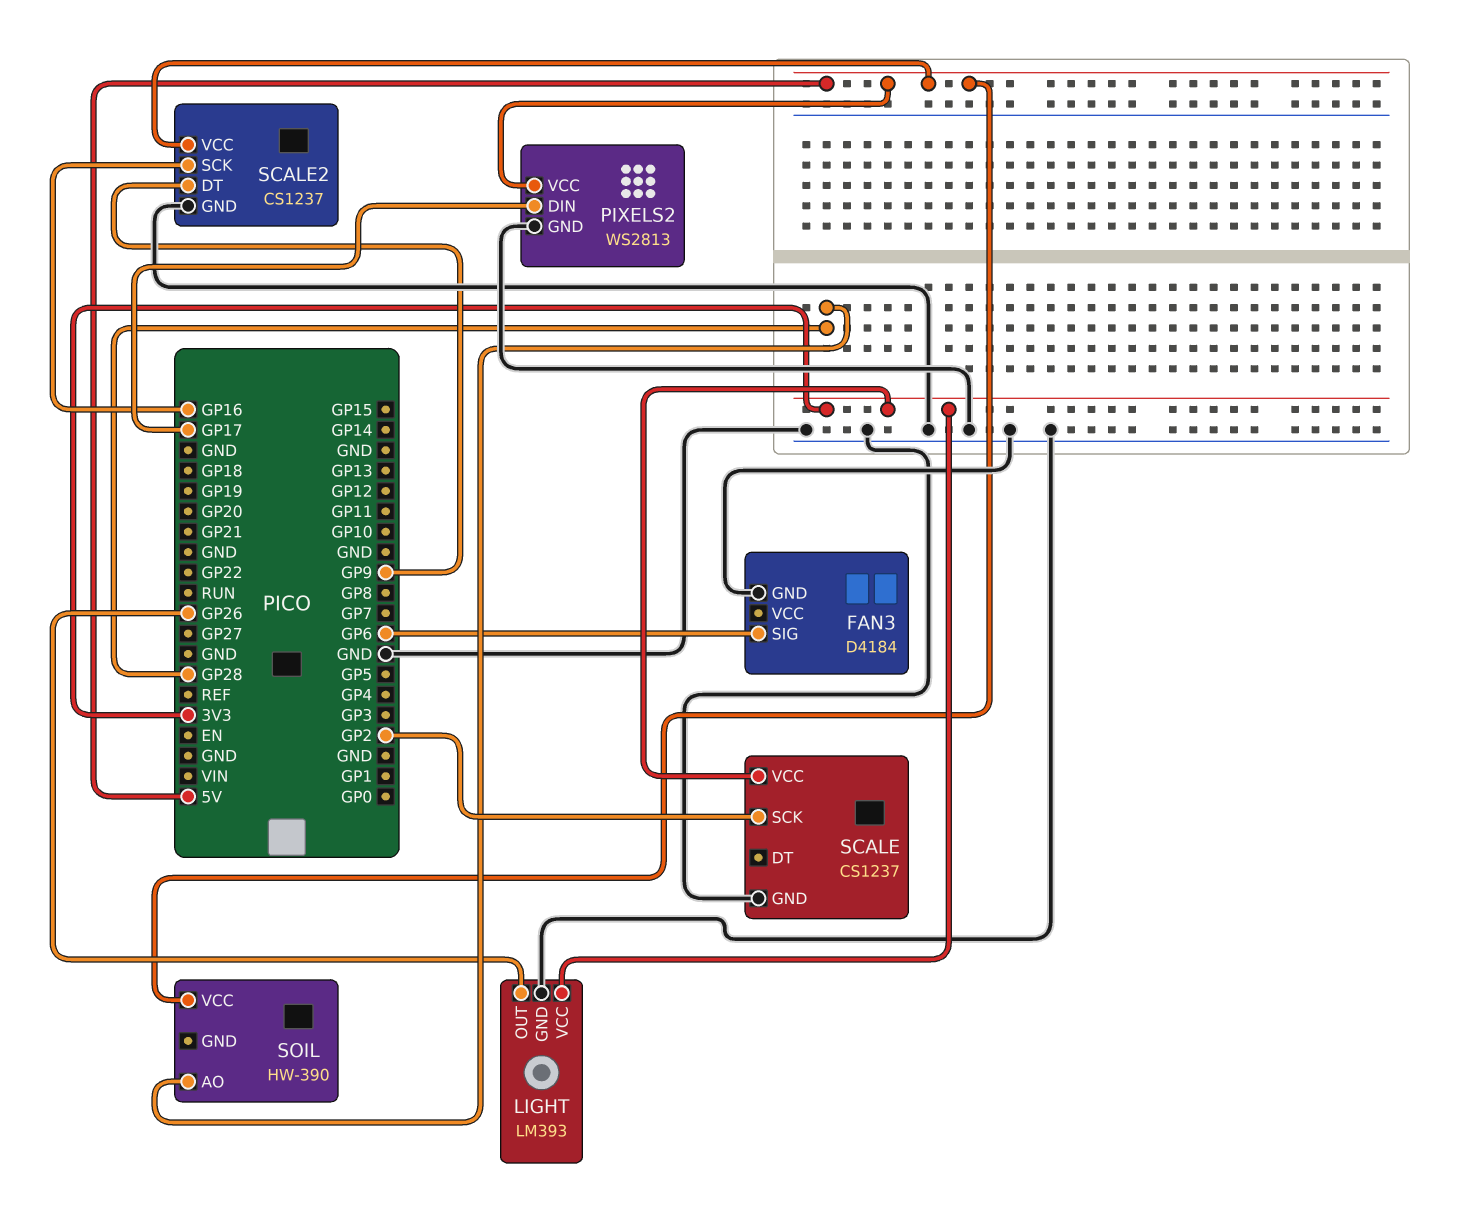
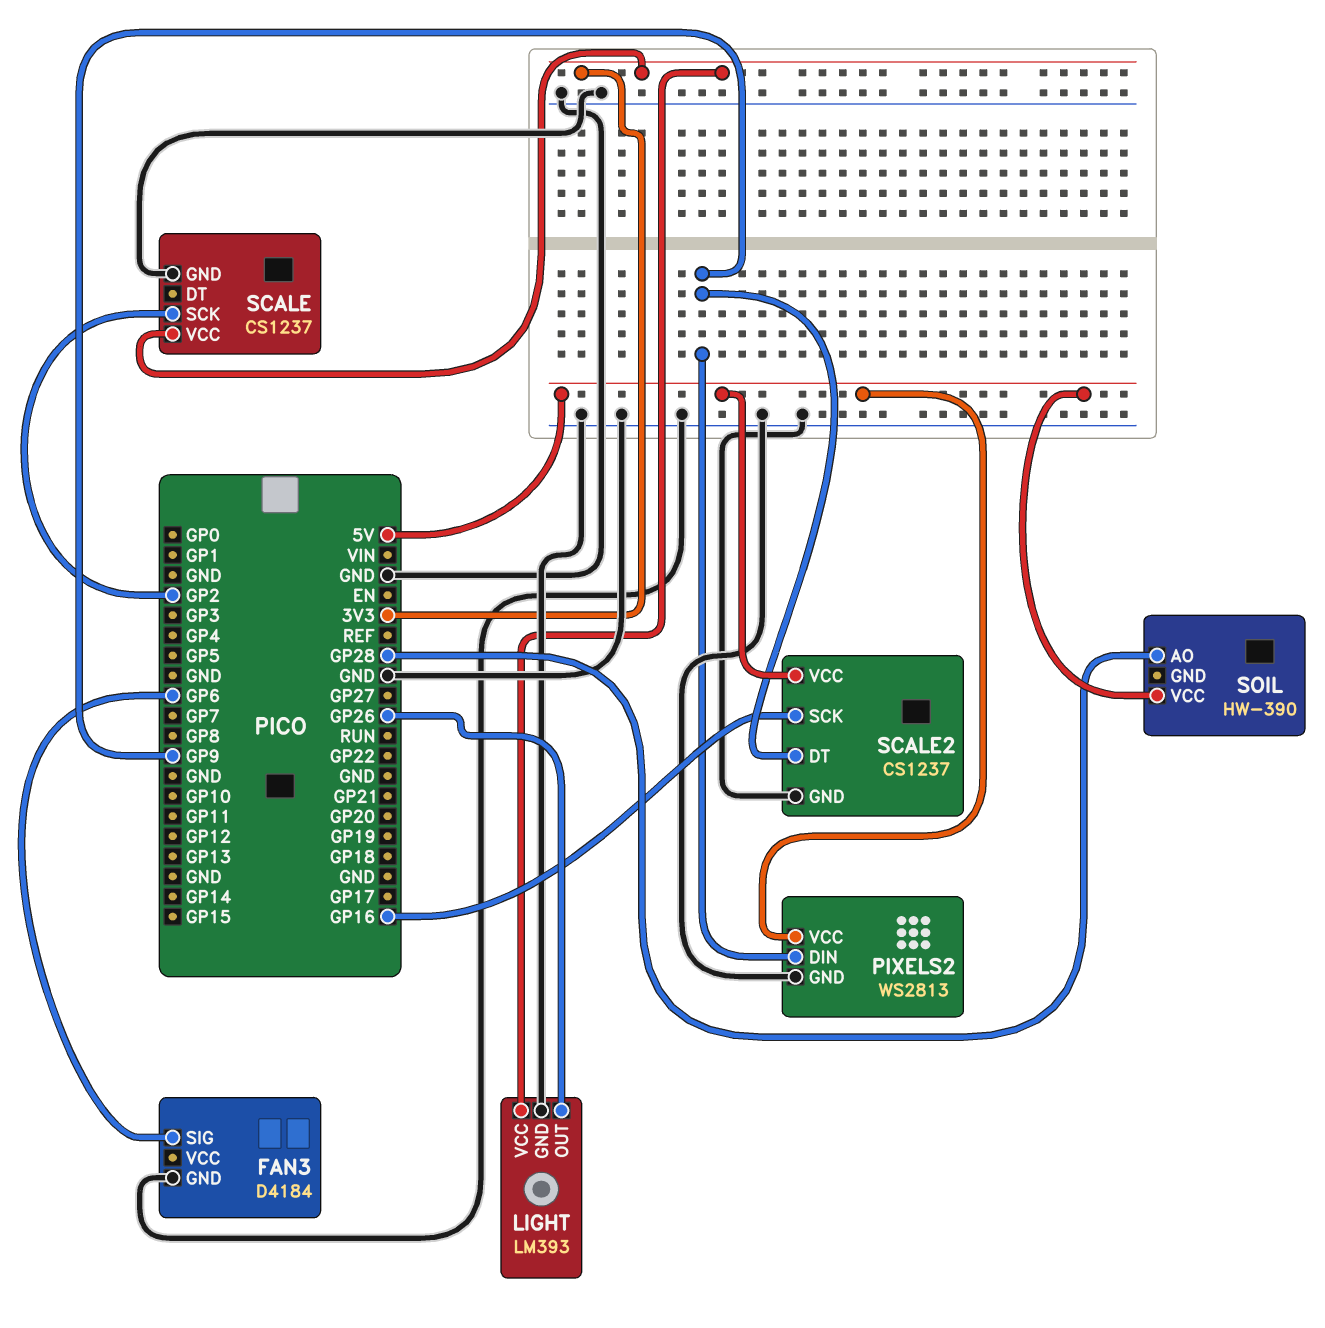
PIXELS2 pin DIN: GP17 -> GP9

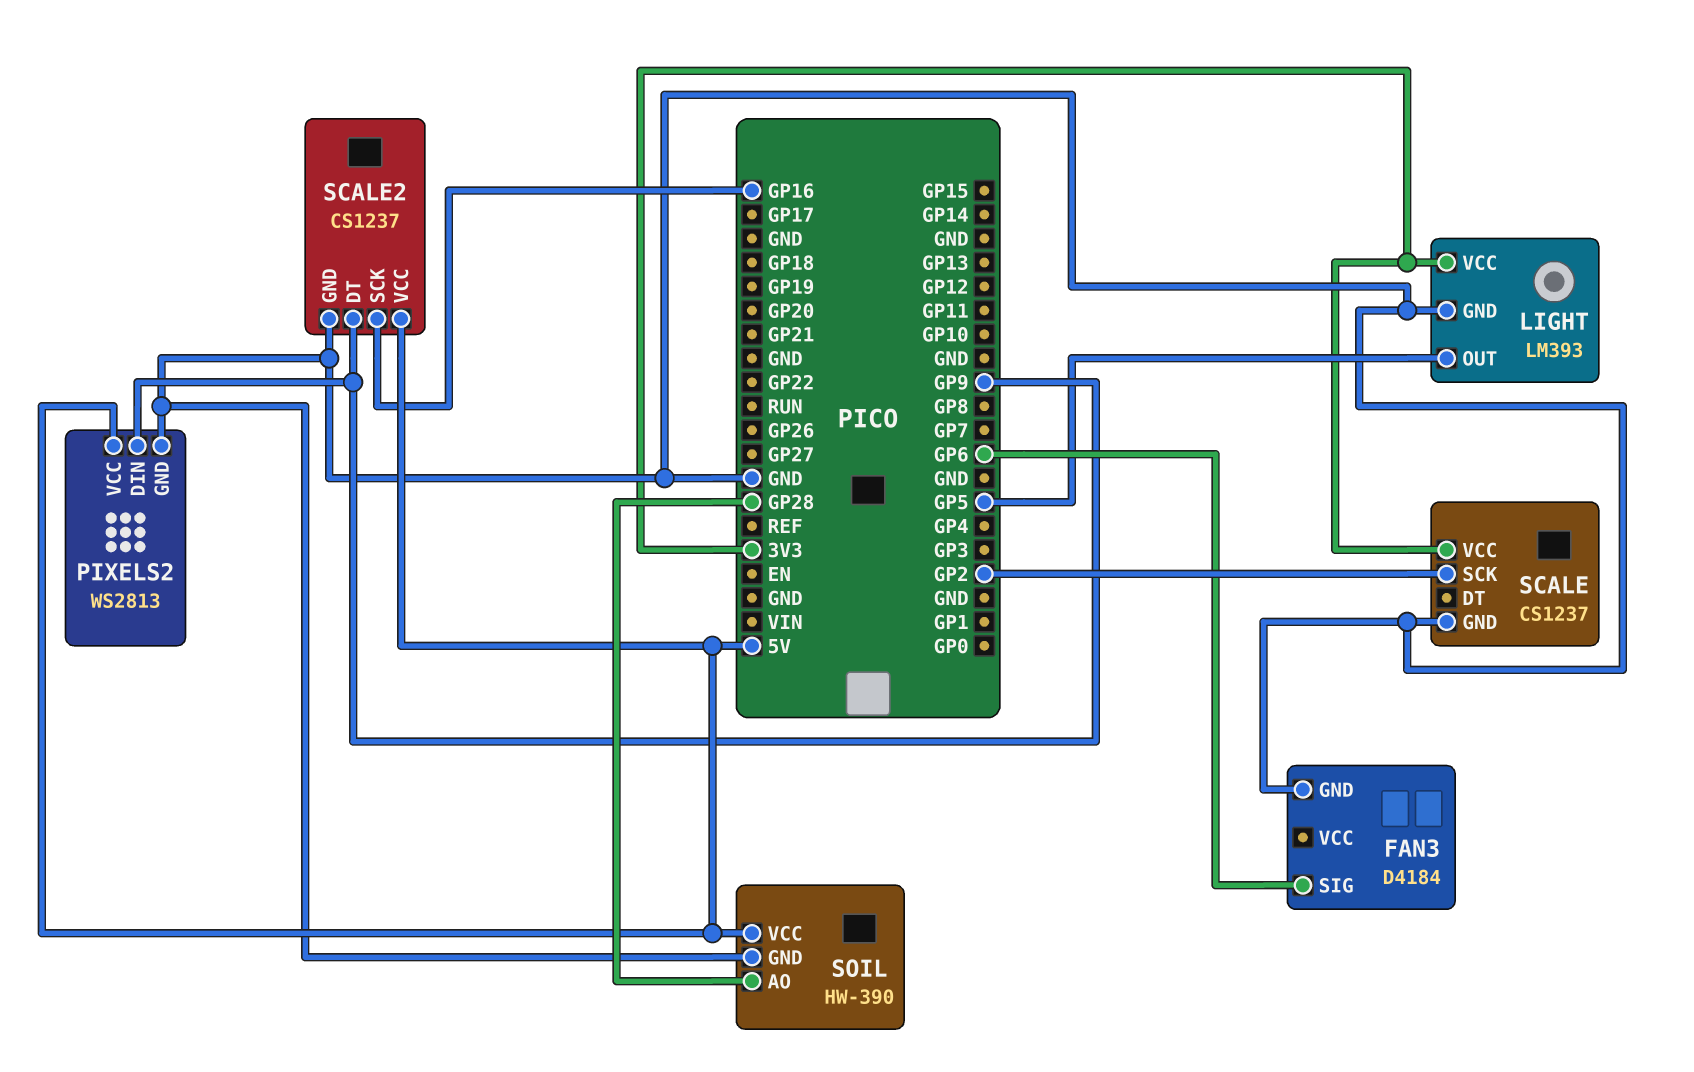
LIGHT pin OUT: GP26 -> GP5
SOIL pin GND: none -> GND

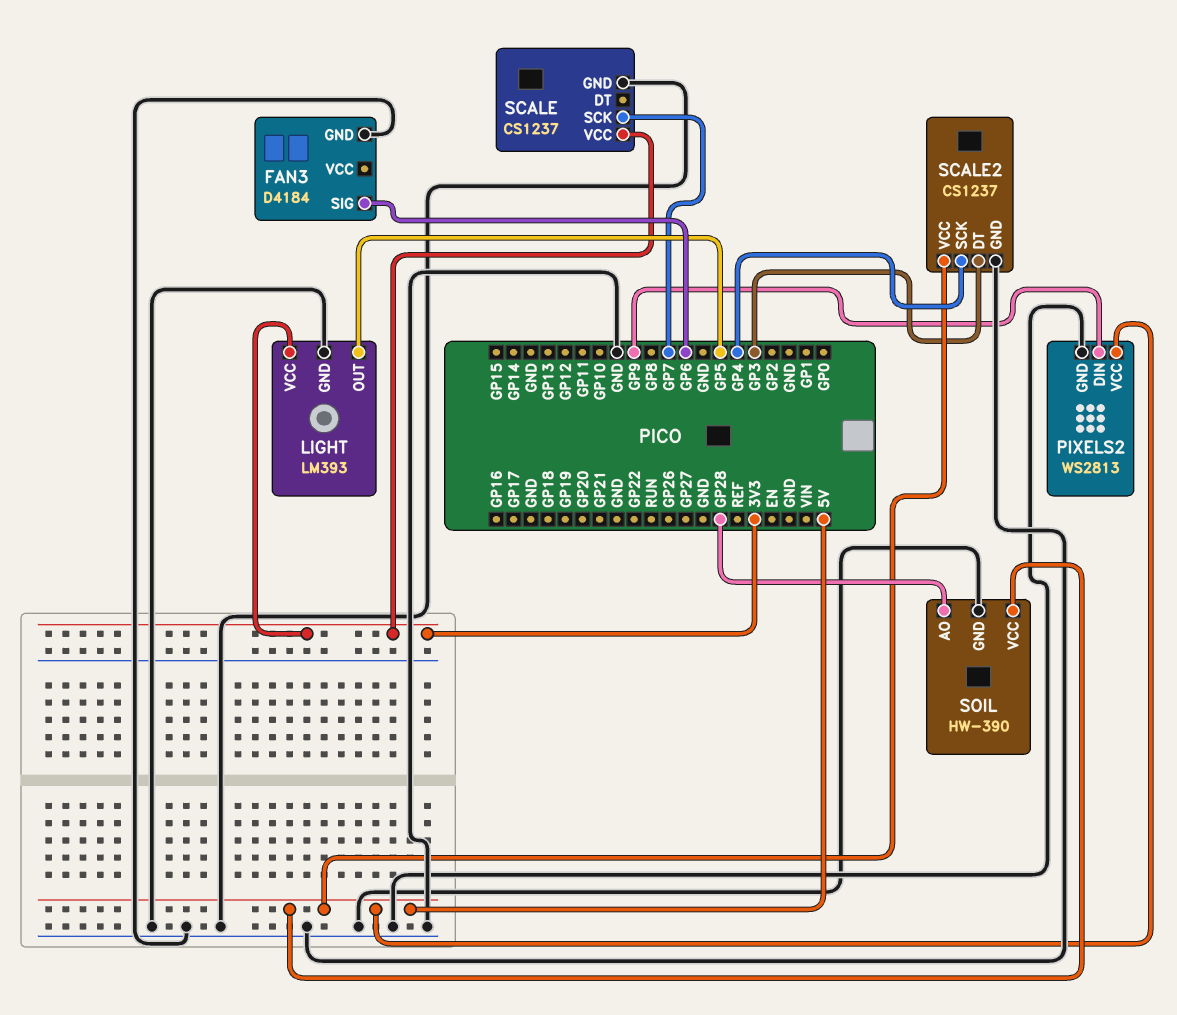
SCALE pin SCK: GP2 -> GP7
SCALE2 pin DT: GP9 -> GP3
SCALE2 pin SCK: GP16 -> GP4

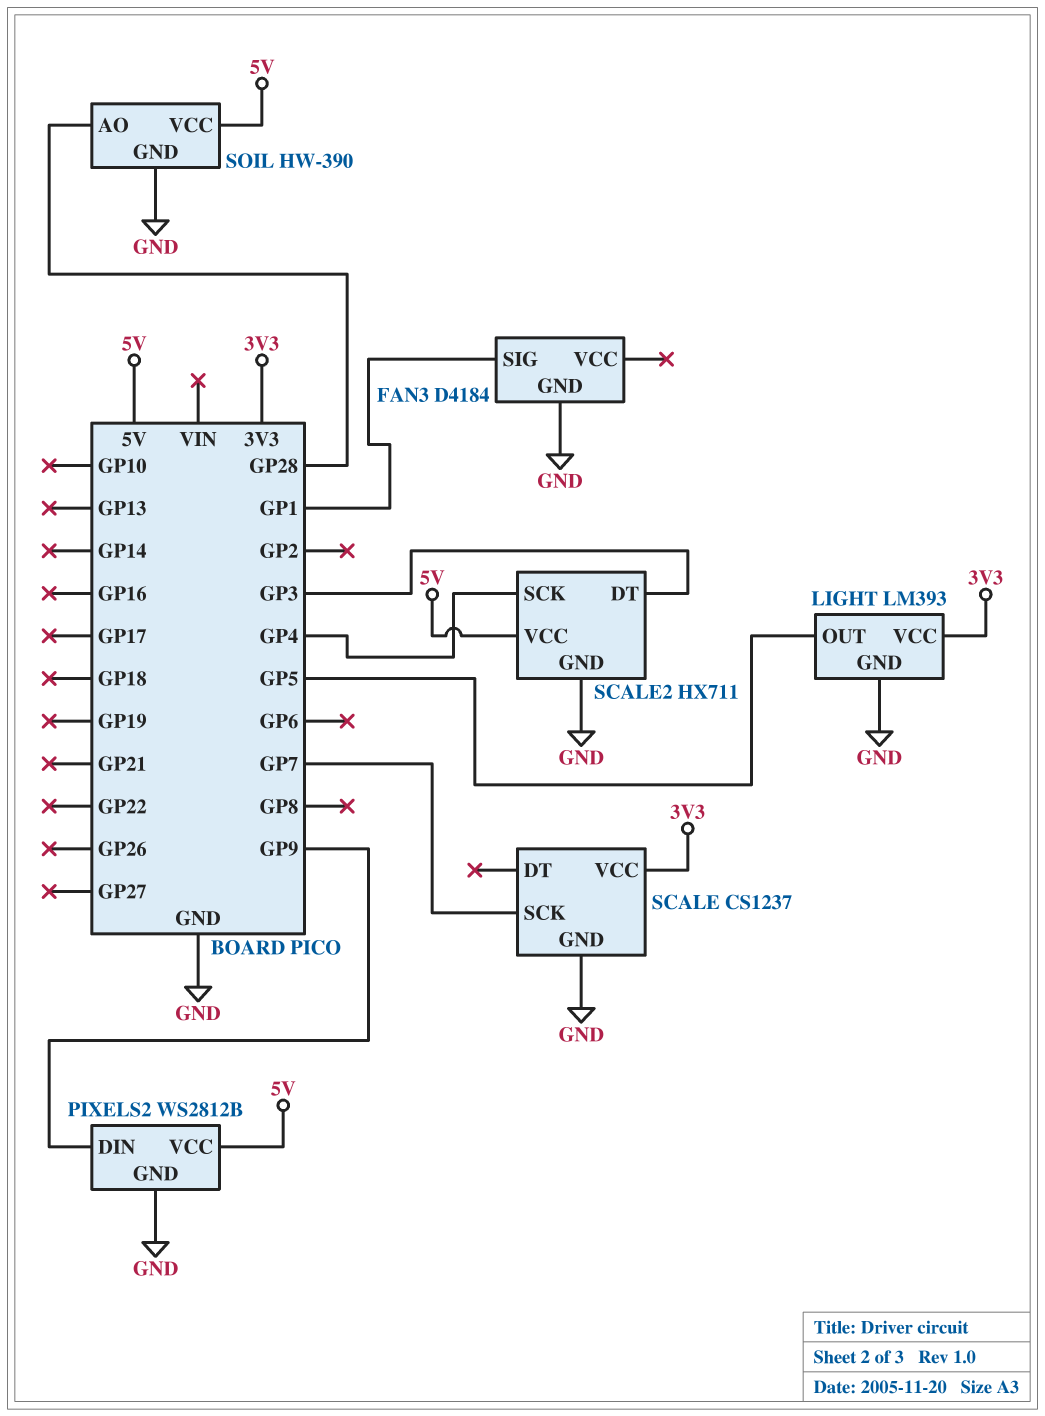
FAN3 pin SIG: GP6 -> GP1
PIXELS2: WS2813 -> WS2812B
SCALE2: CS1237 -> HX711

